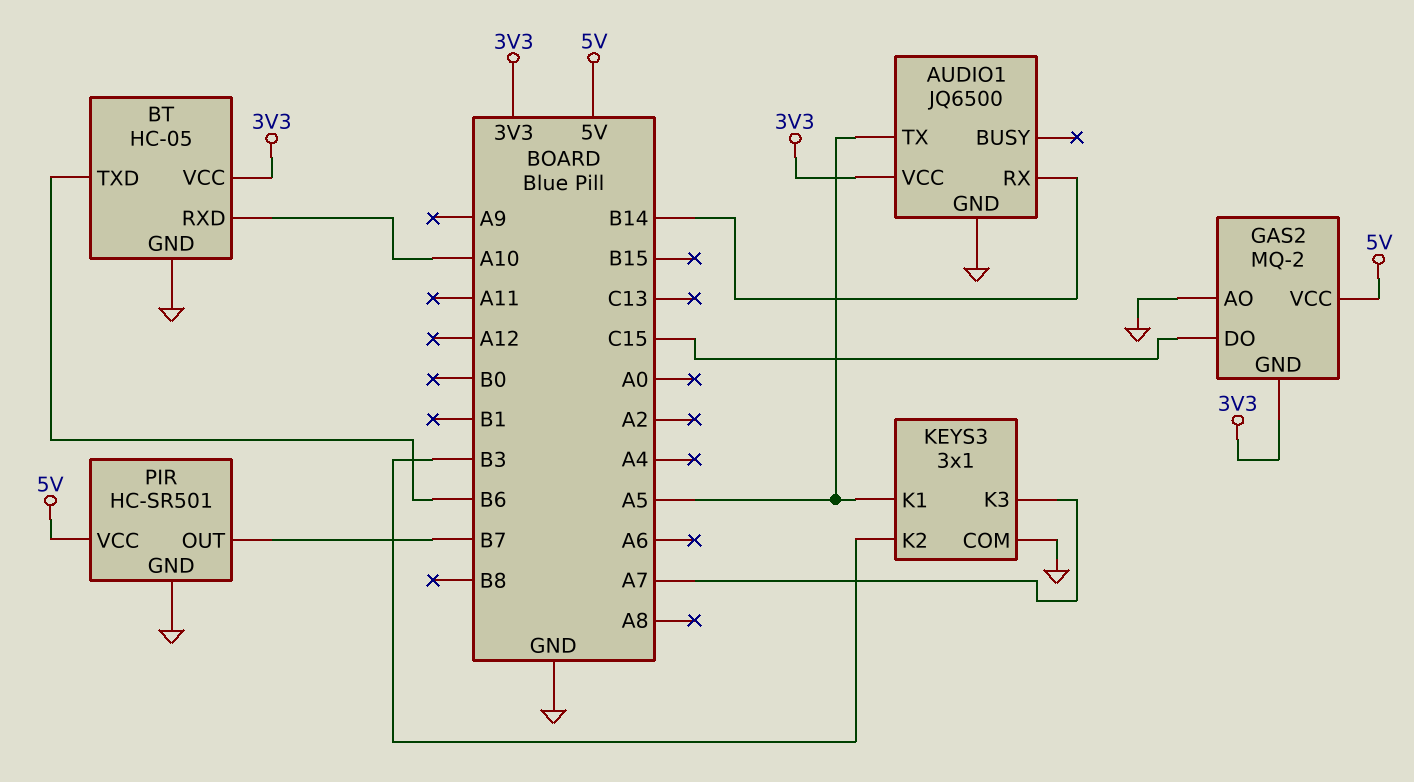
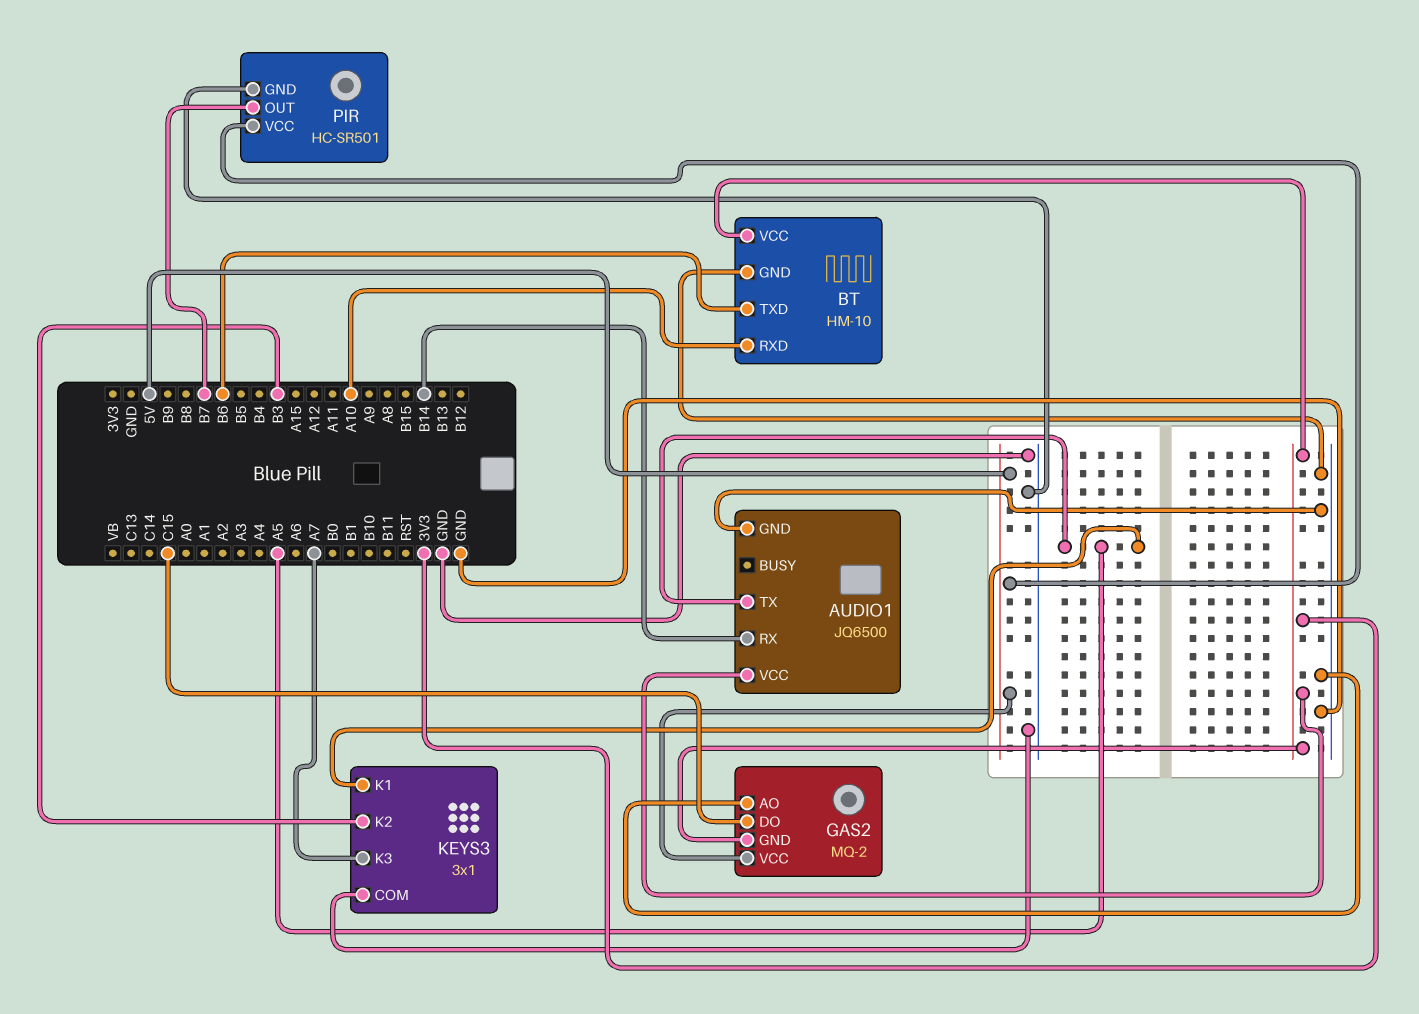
BT: HC-05 -> HM-10

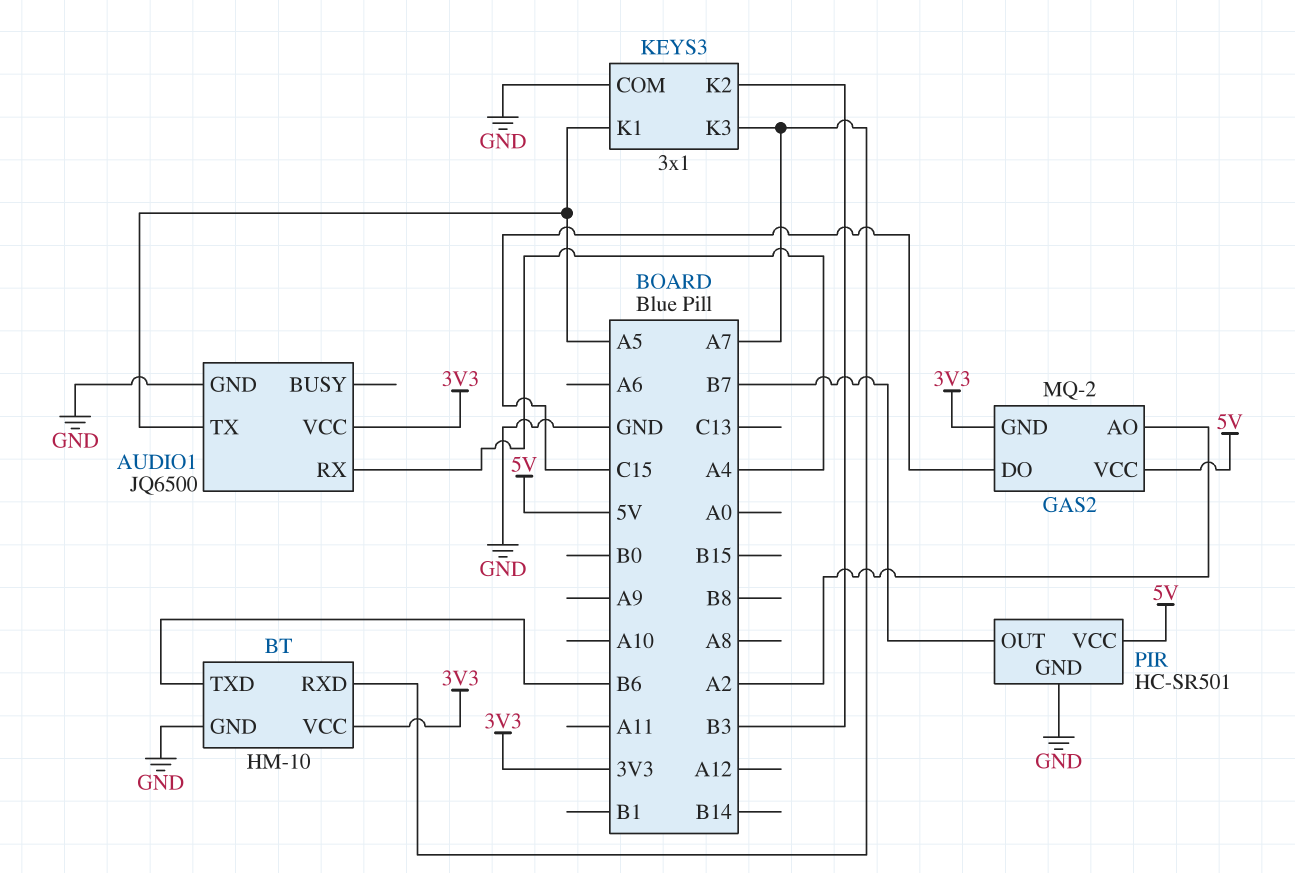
AUDIO1 pin RX: B14 -> A4
BT pin RXD: A10 -> A7
GAS2 pin AO: GND -> A2

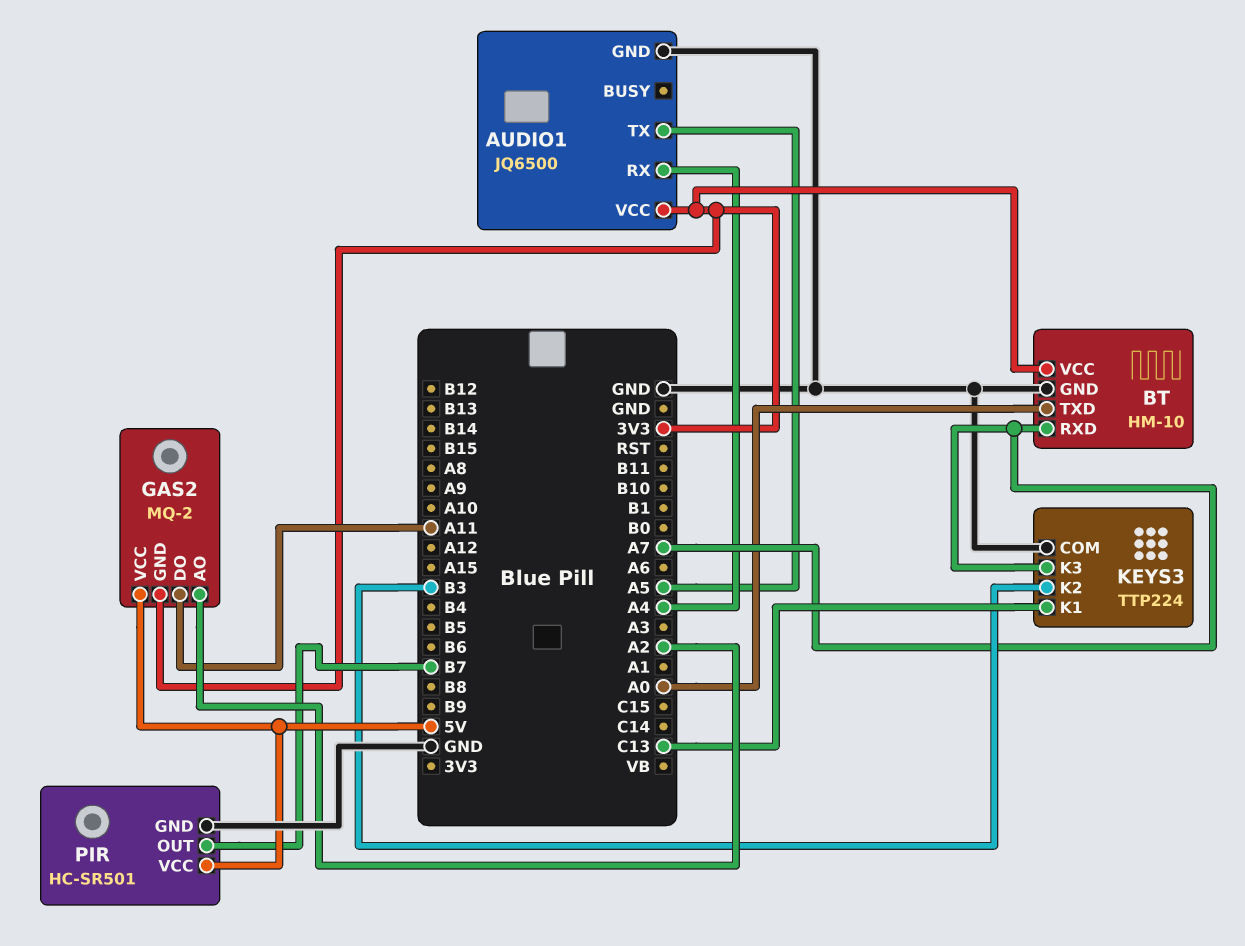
BT pin TXD: B6 -> A0
GAS2 pin DO: C15 -> A11
KEYS3: 3x1 -> TTP224
KEYS3 pin K1: A5 -> C13

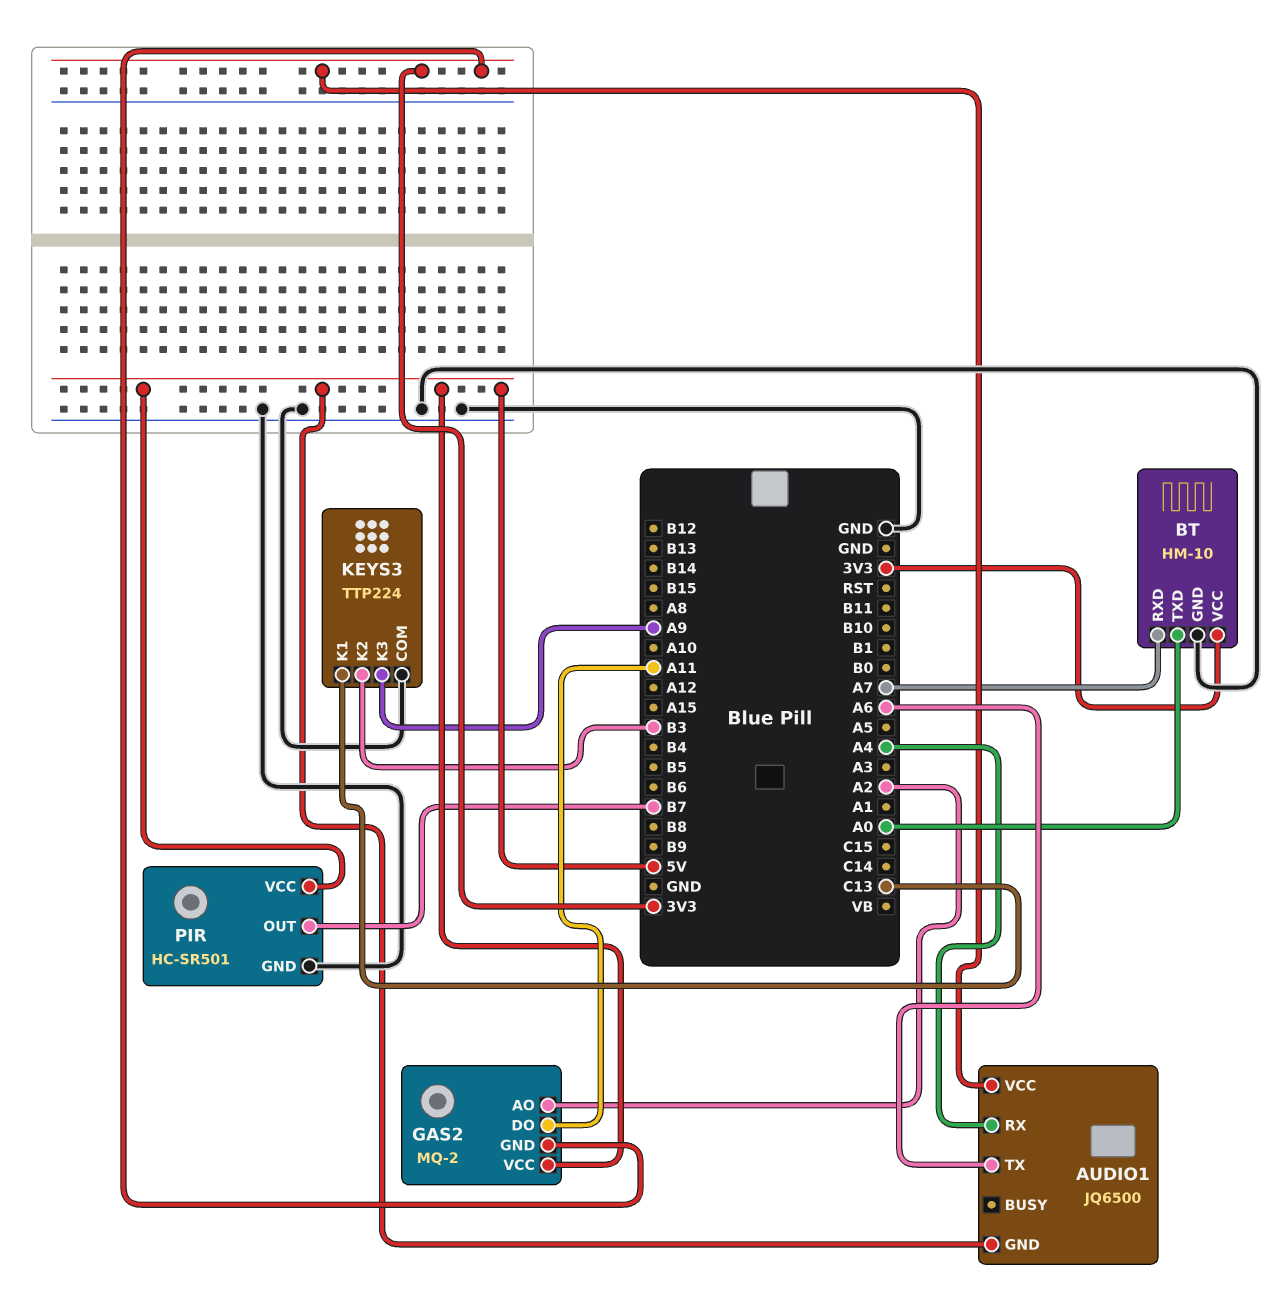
AUDIO1 pin GND: GND -> 5V
AUDIO1 pin TX: A5 -> A6
KEYS3 pin K3: A7 -> A9

